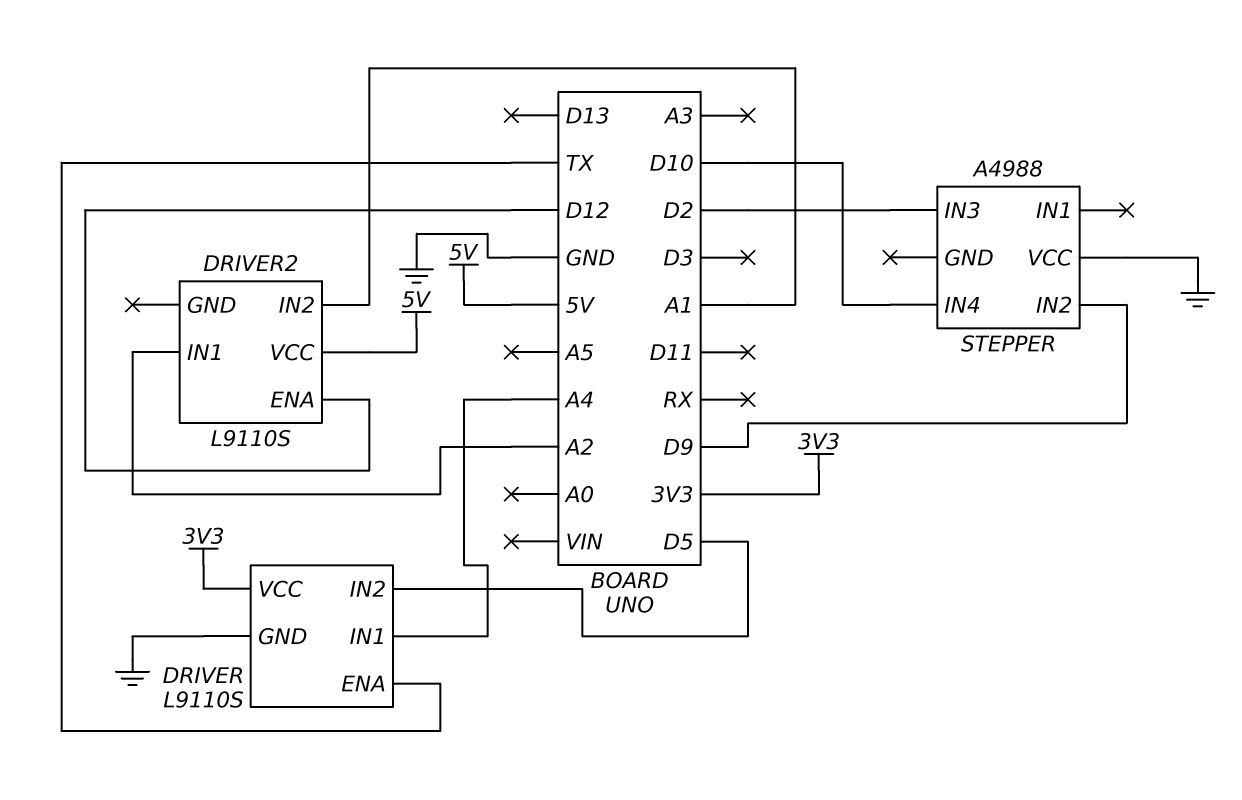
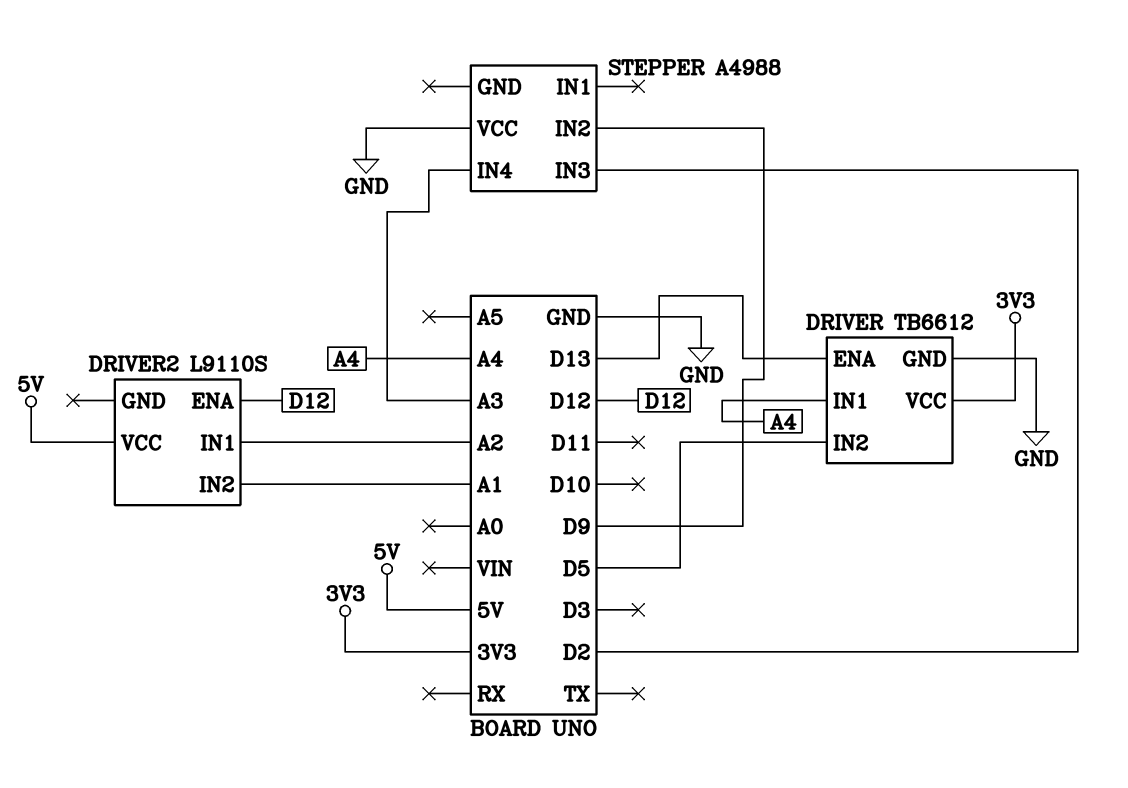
DRIVER: L9110S -> TB6612
DRIVER pin ENA: TX -> D13
STEPPER pin IN4: D10 -> A3

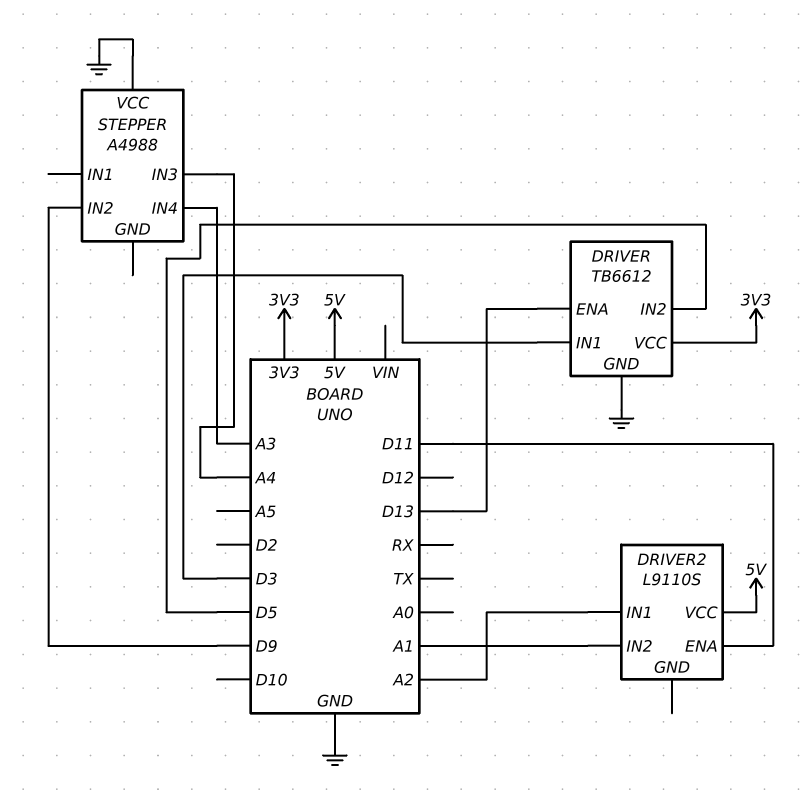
DRIVER pin IN1: A4 -> D3
DRIVER2 pin ENA: D12 -> D11
STEPPER pin IN3: D2 -> A4

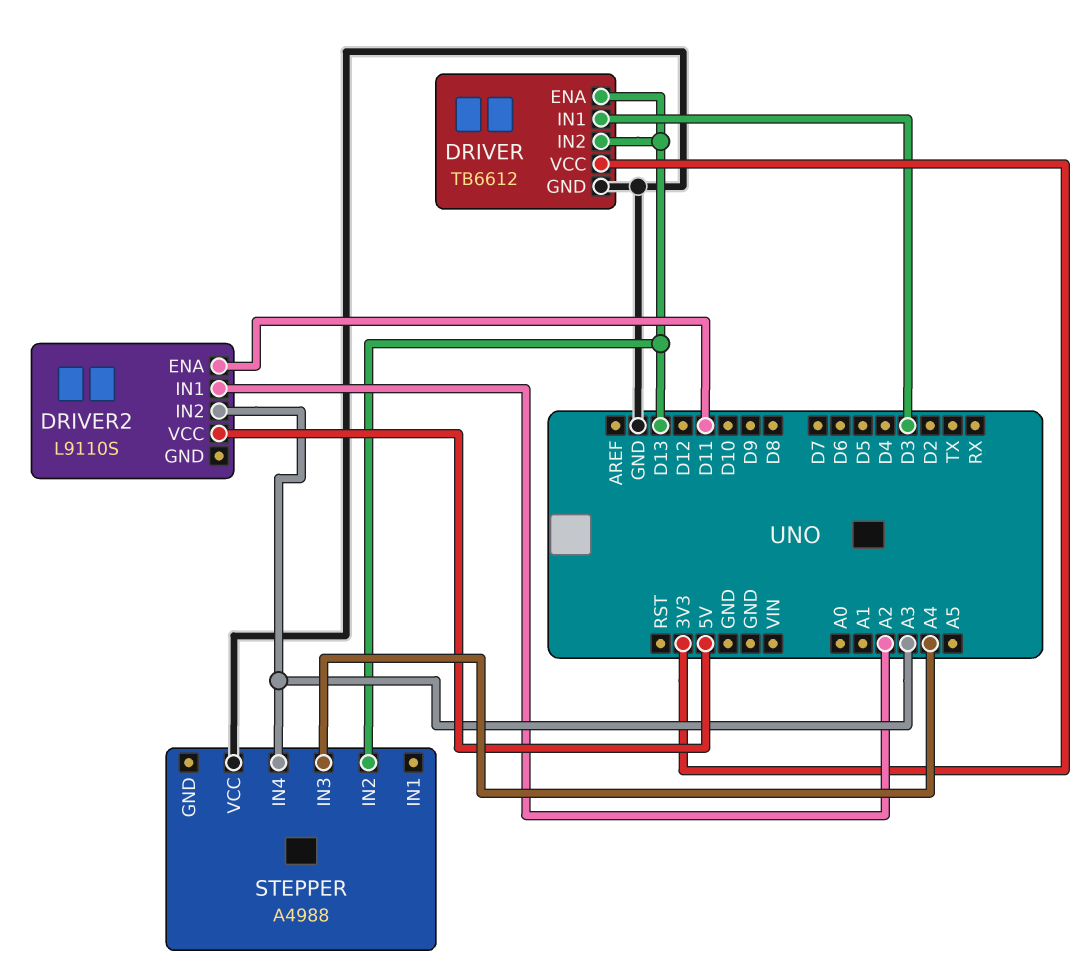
DRIVER pin IN2: D5 -> D13
DRIVER2 pin IN2: A1 -> A3
STEPPER pin IN2: D9 -> D13

